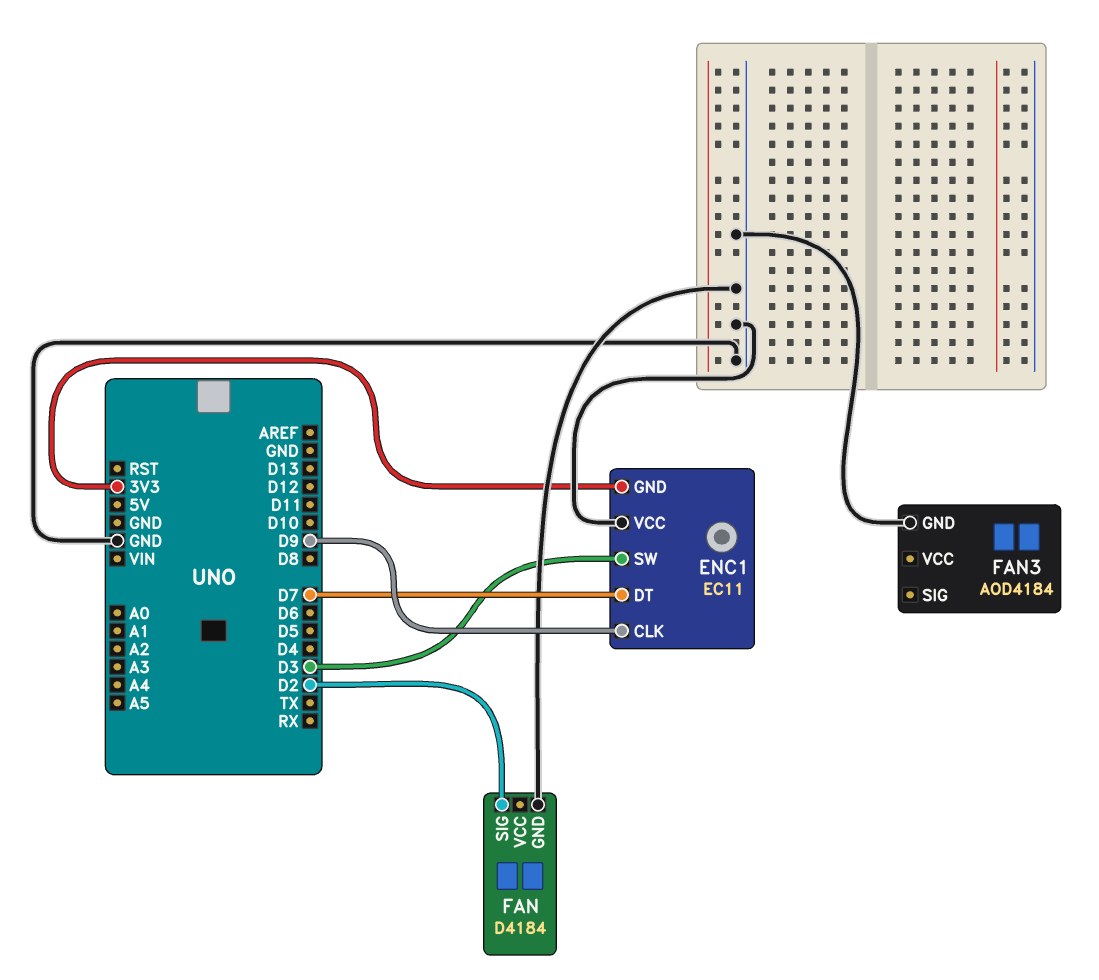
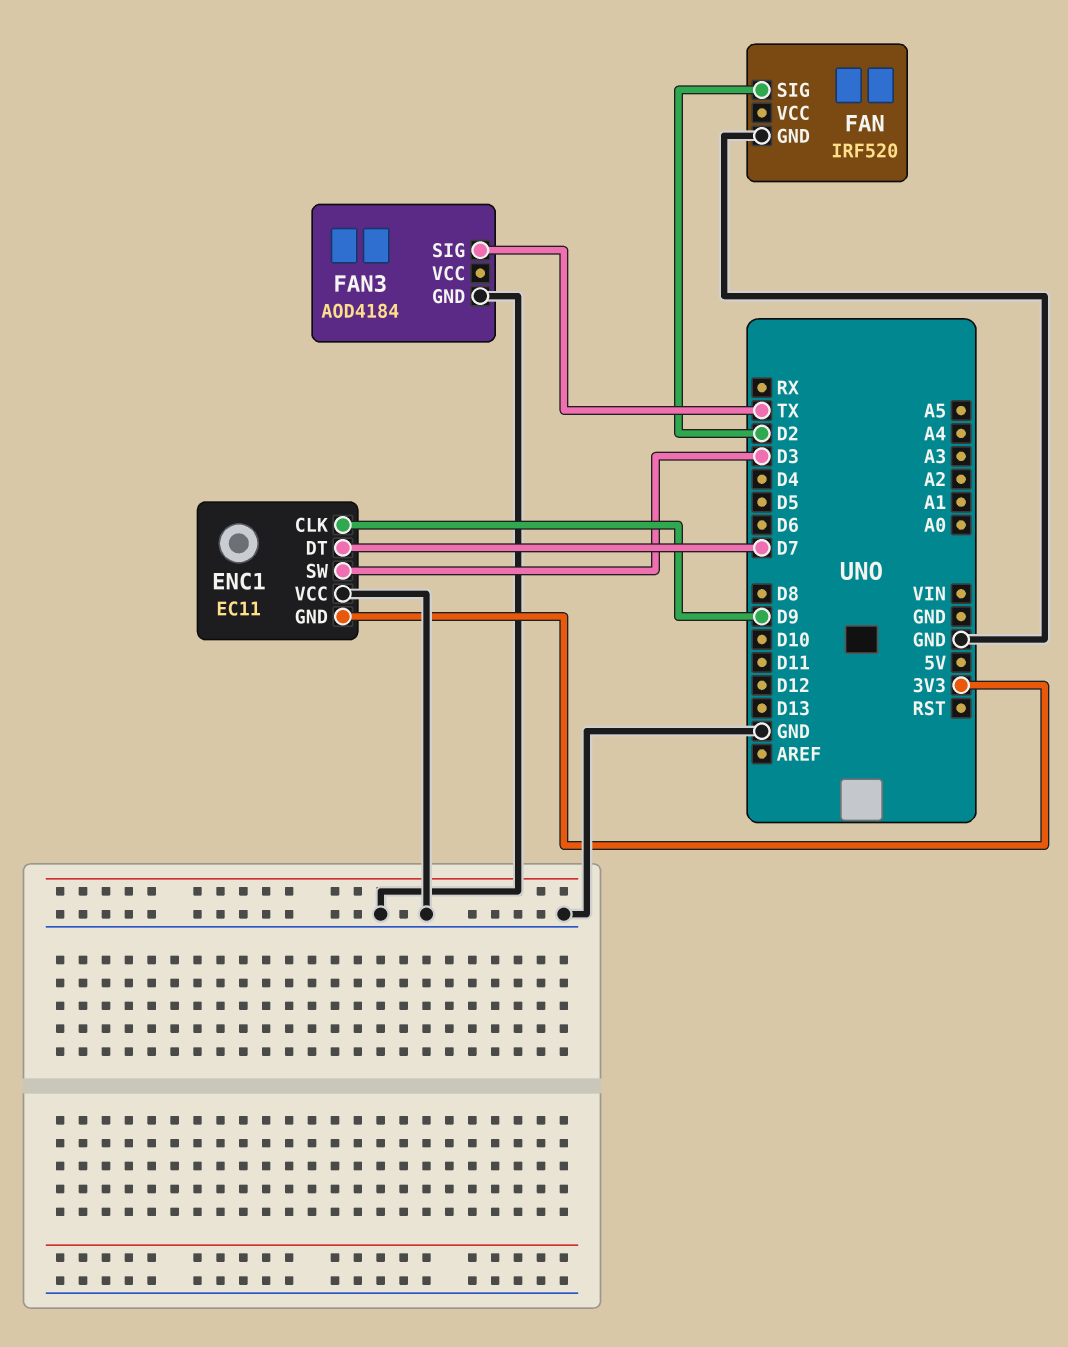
FAN: D4184 -> IRF520
FAN3 pin SIG: none -> TX

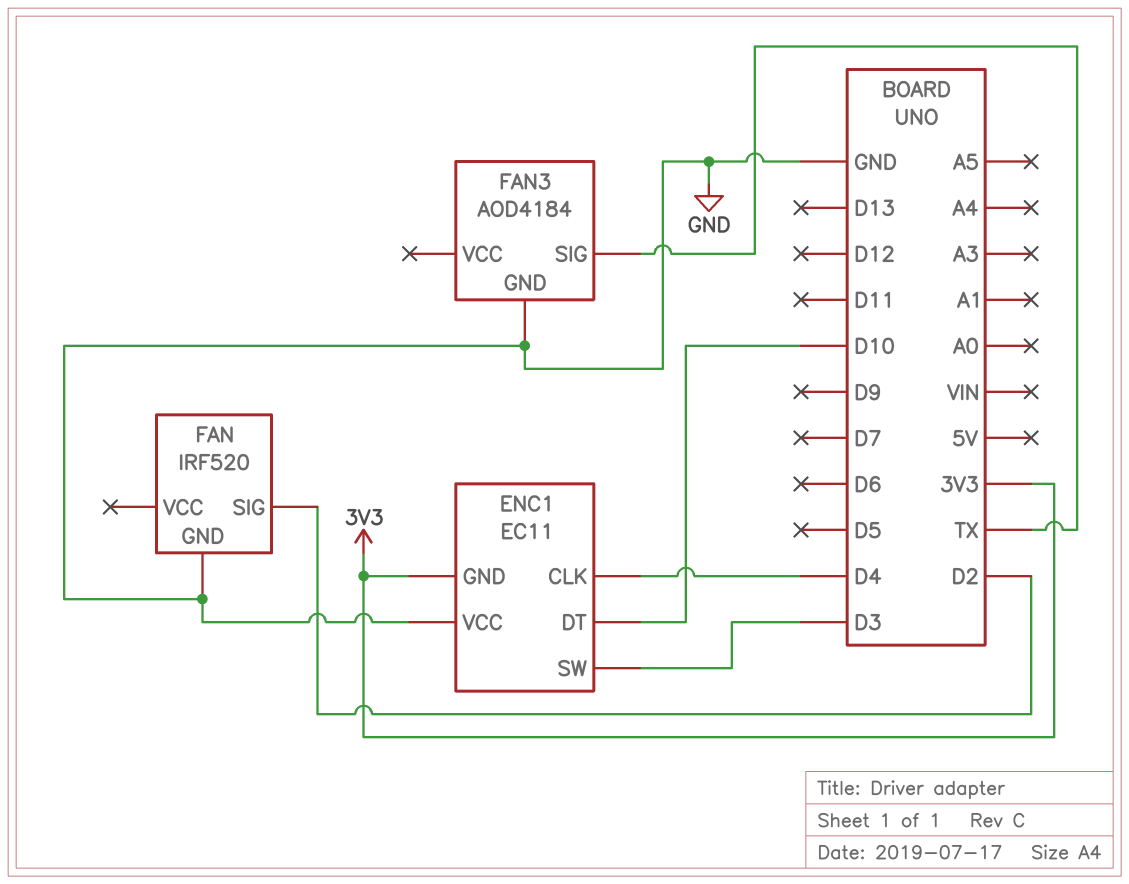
ENC1 pin CLK: D9 -> D4
ENC1 pin DT: D7 -> D10

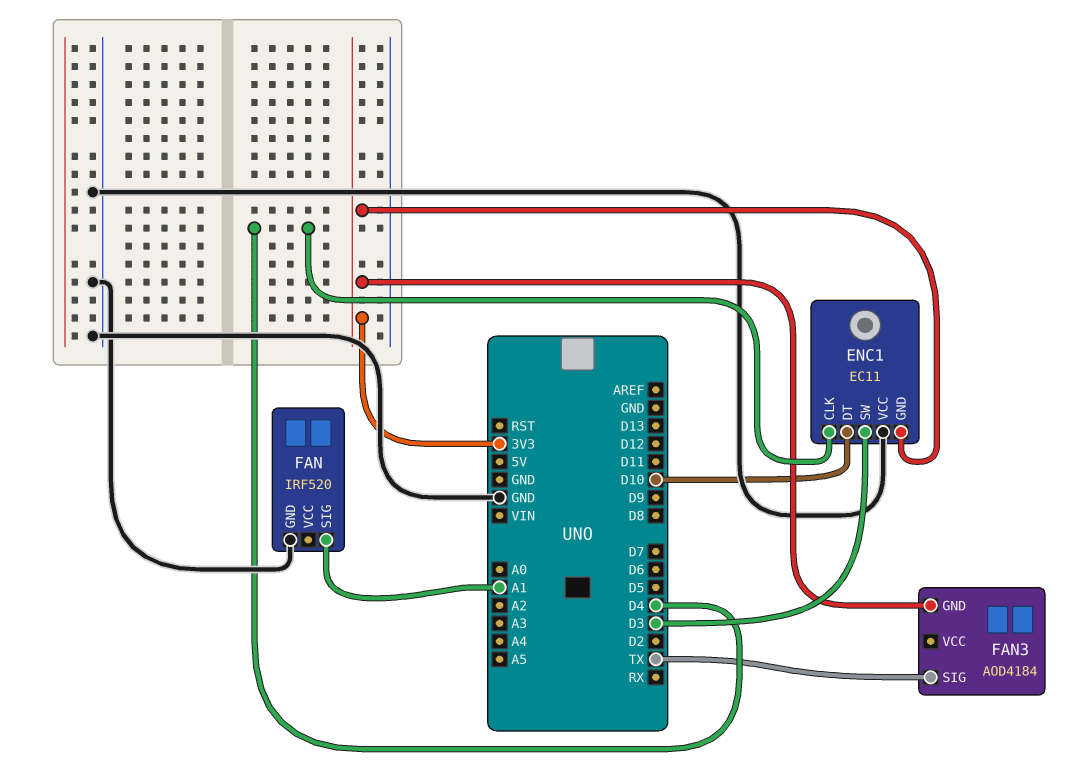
FAN pin SIG: D2 -> A1
FAN3 pin GND: GND -> 3V3

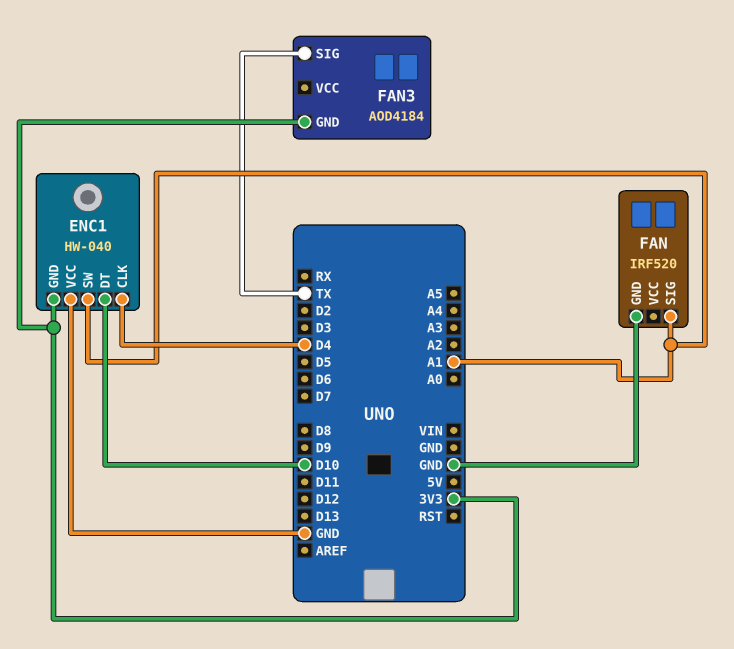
ENC1: EC11 -> HW-040
ENC1 pin SW: D3 -> A1

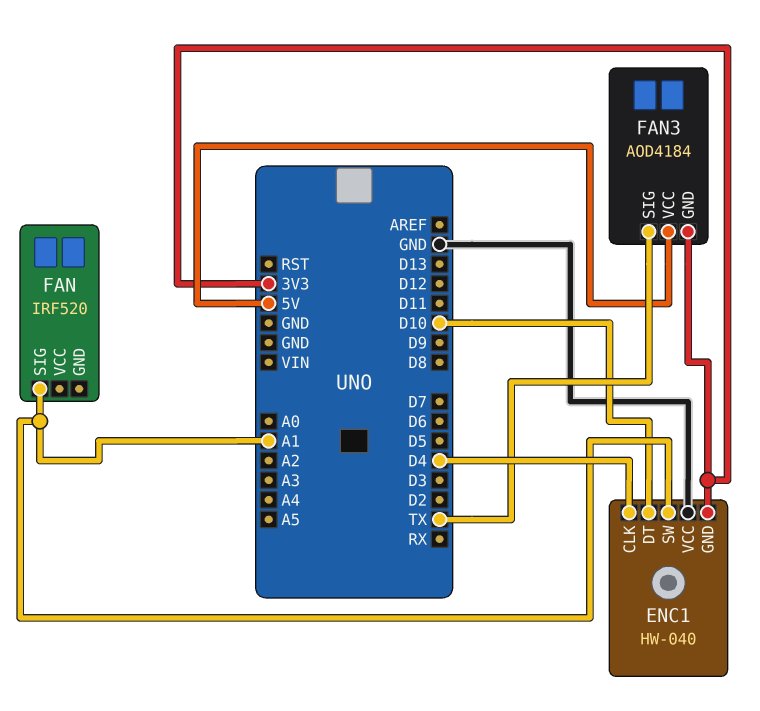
FAN pin GND: GND -> none
FAN3 pin VCC: none -> 5V

